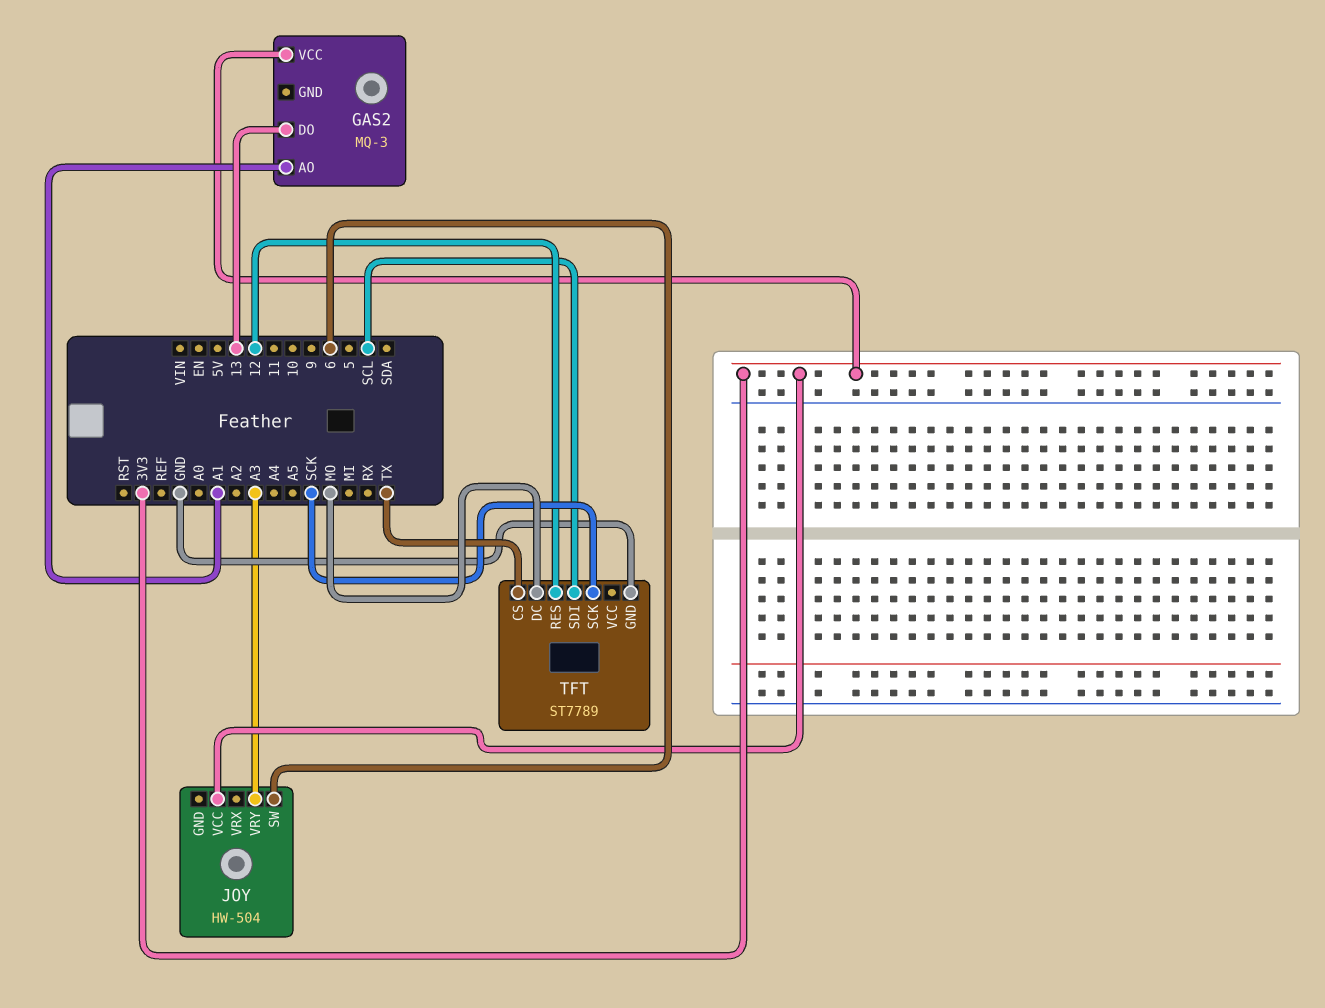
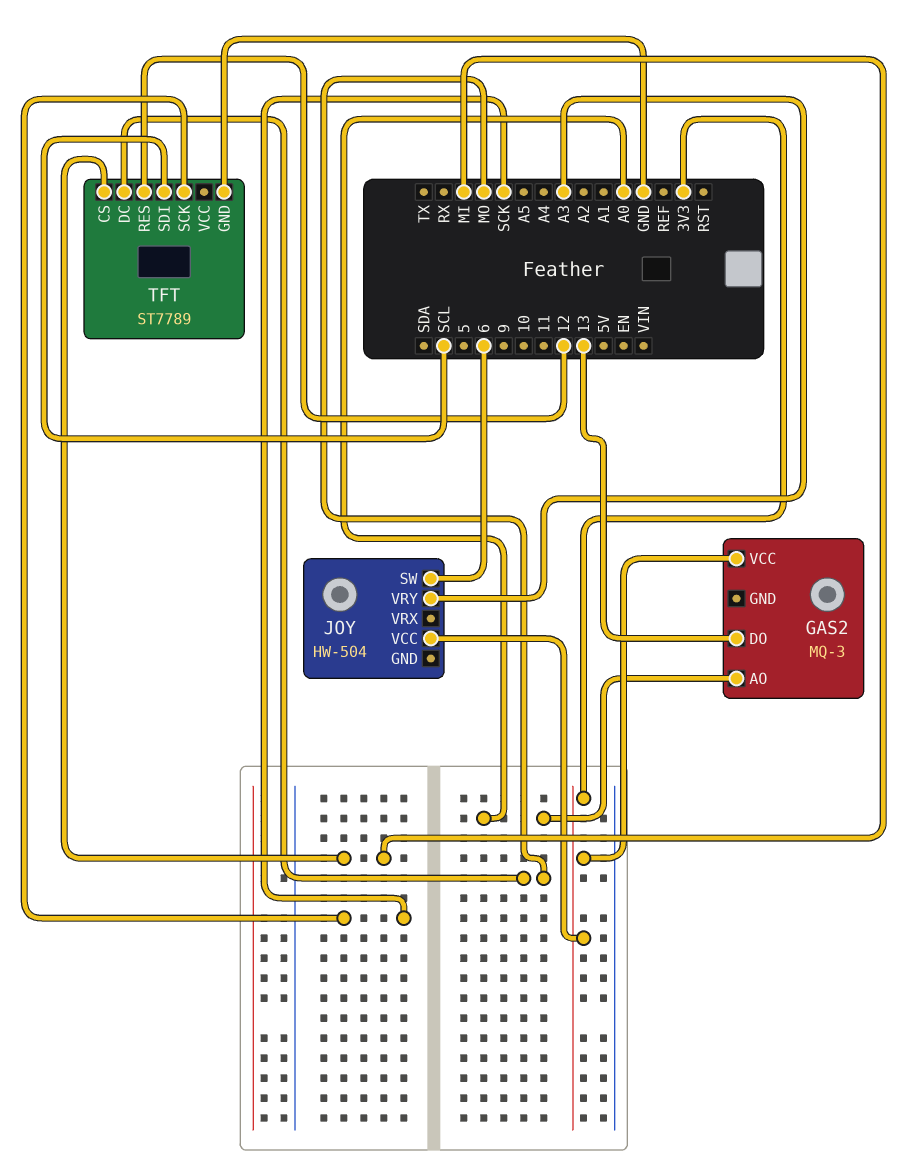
GAS2 pin AO: A1 -> A0
TFT pin CS: TX -> MI

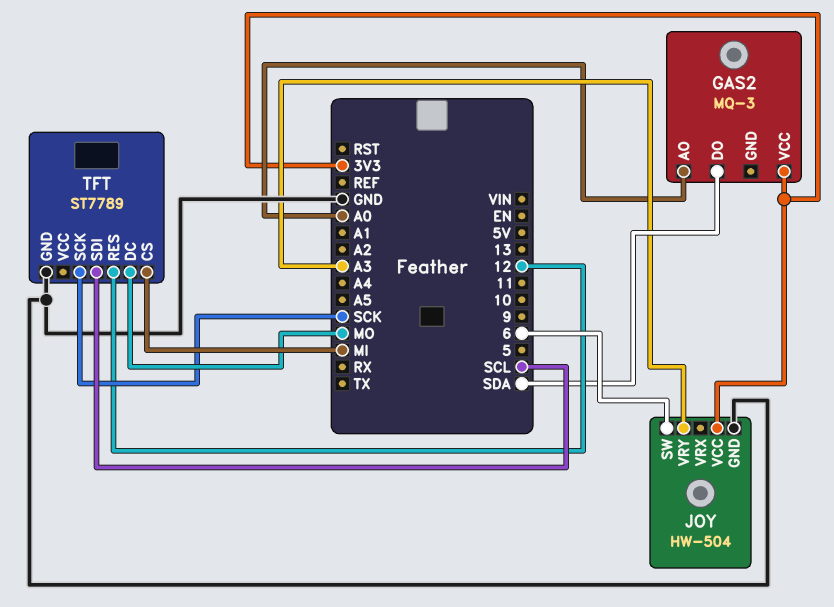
GAS2 pin DO: 13 -> SDA
JOY pin GND: none -> GND

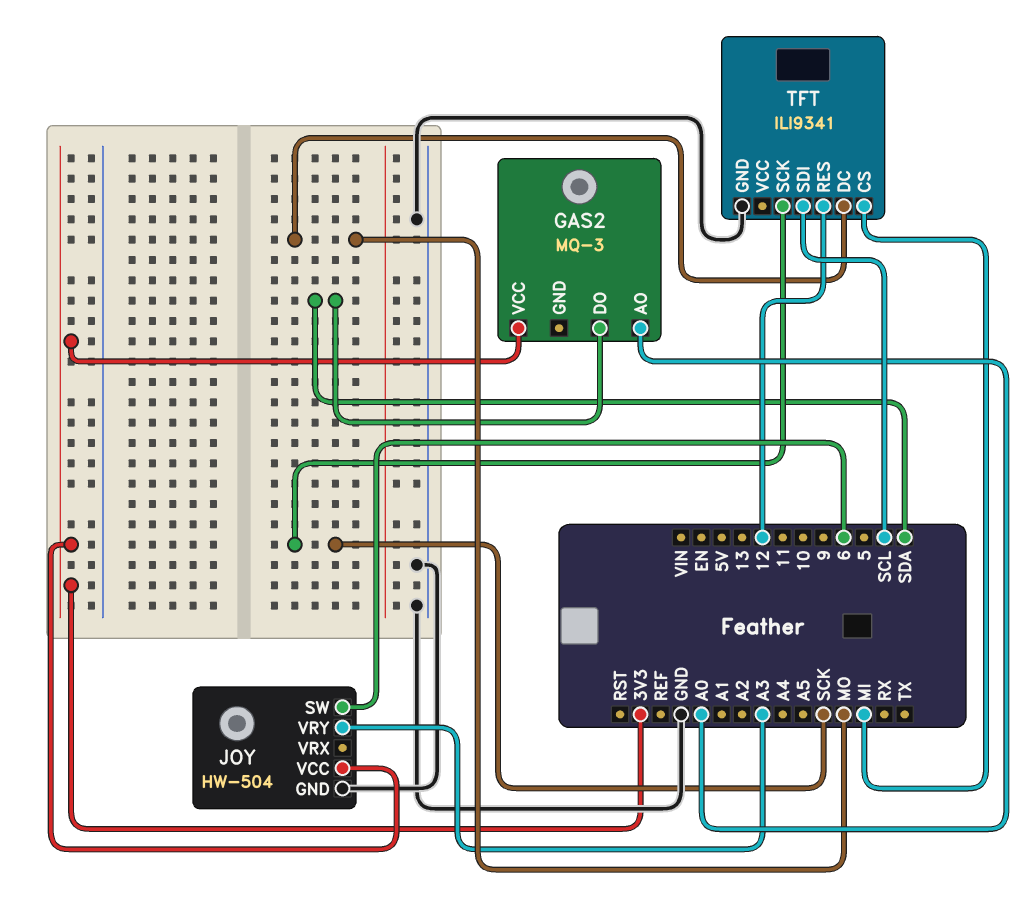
TFT: ST7789 -> ILI9341

